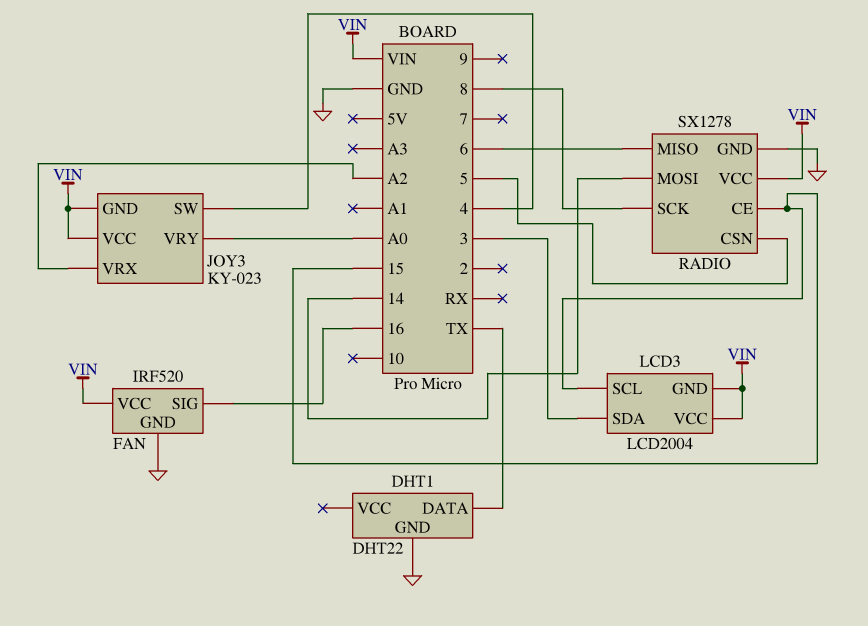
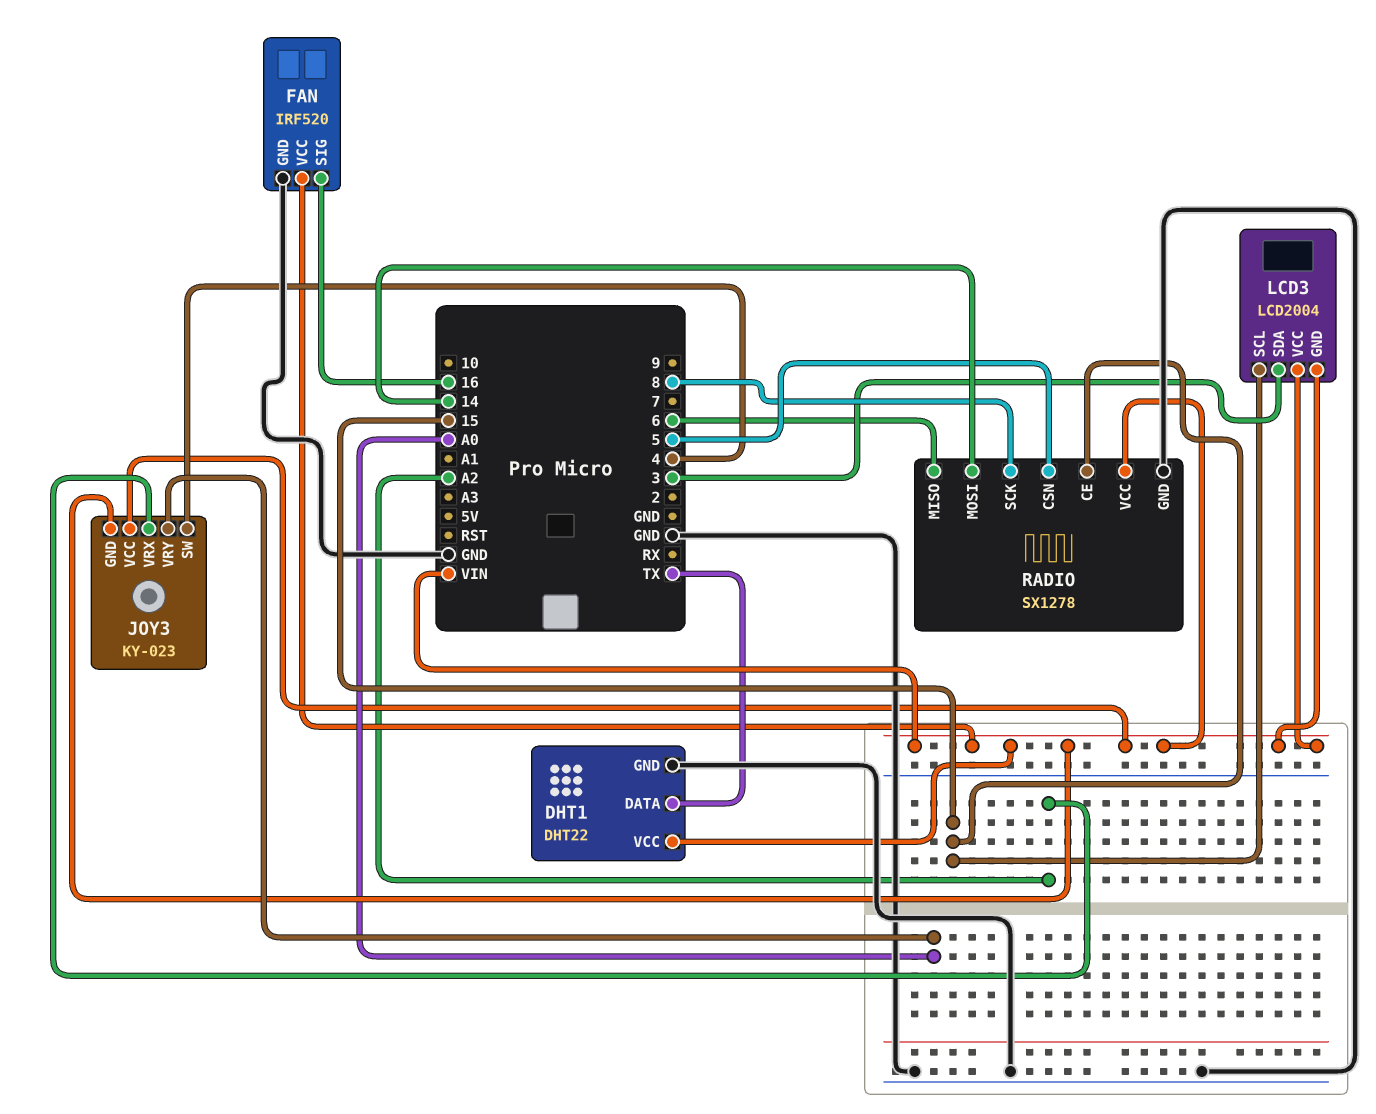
DHT1 pin VCC: none -> VIN

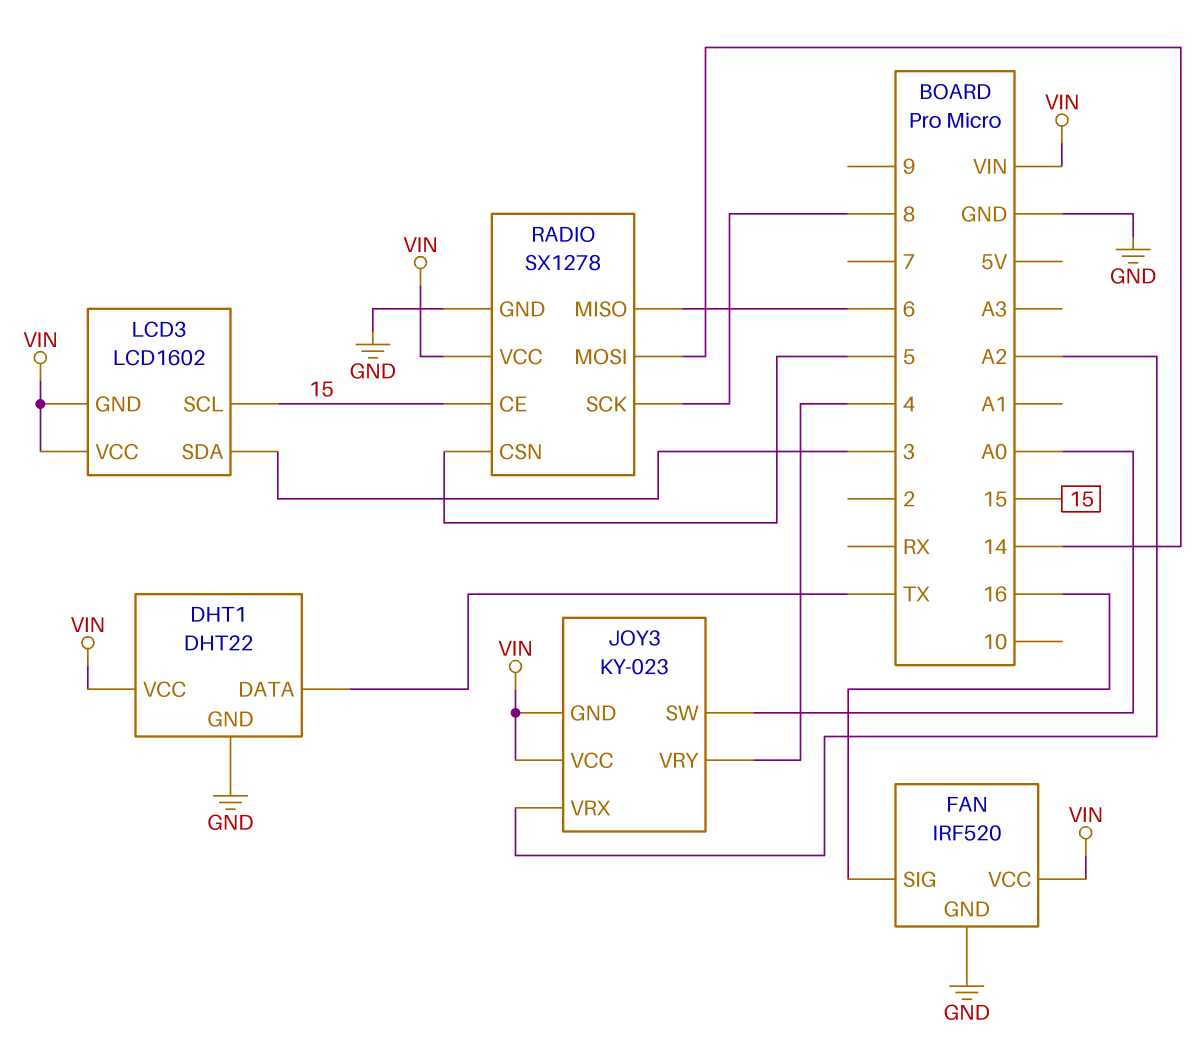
JOY3 pin SW: 4 -> A0
JOY3 pin VRY: A0 -> 4
LCD3: LCD2004 -> LCD1602

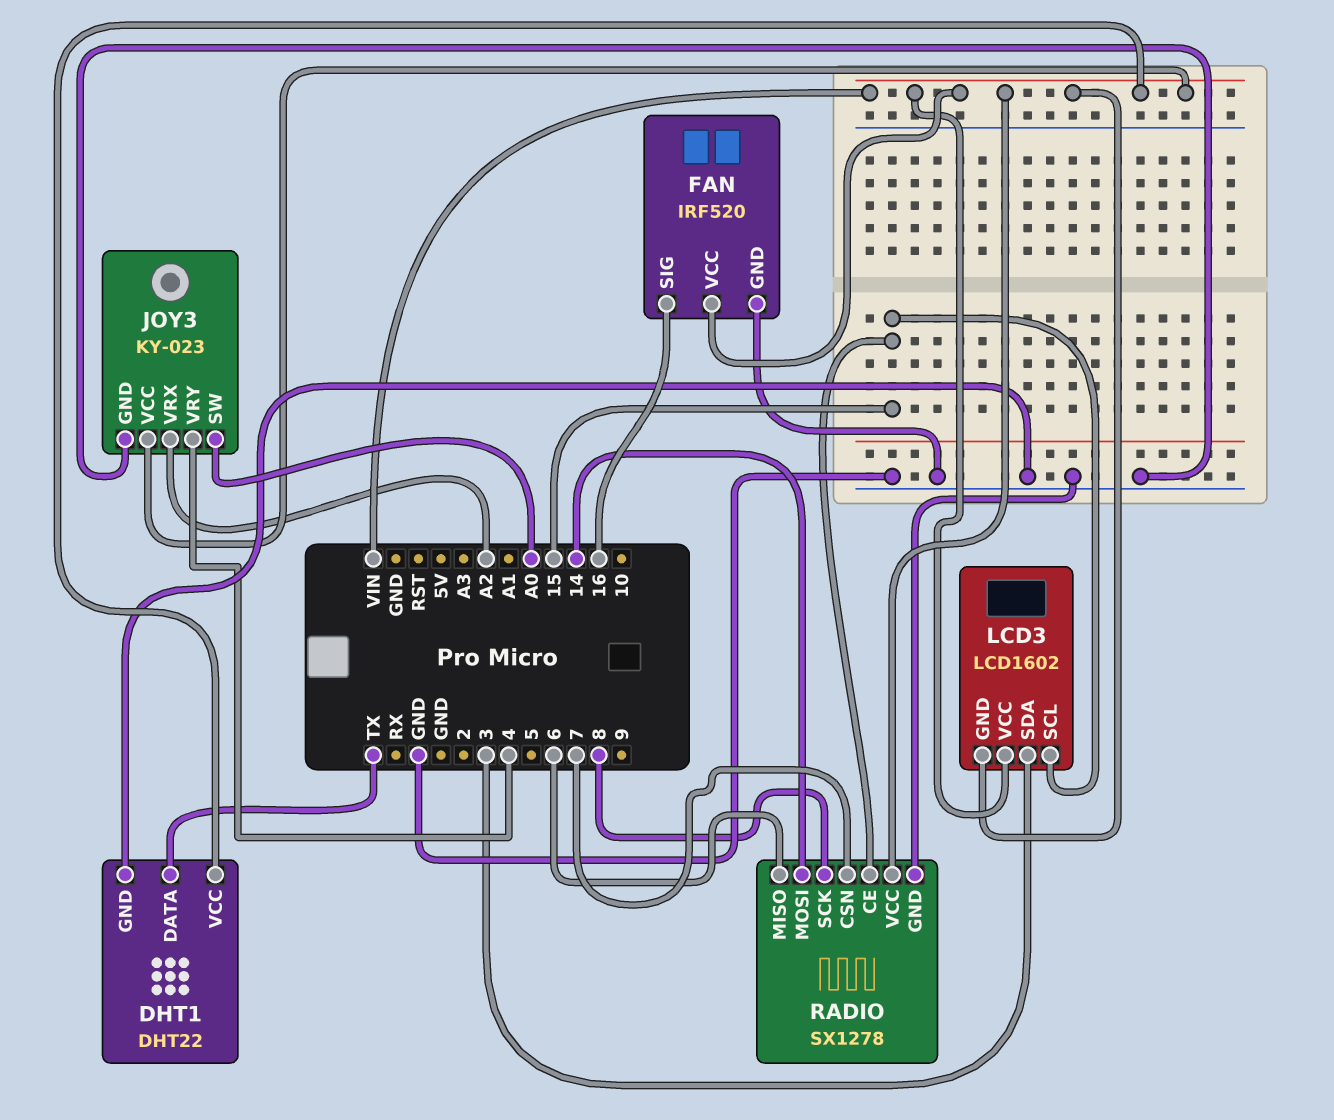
JOY3 pin GND: VIN -> GND
RADIO pin CSN: 5 -> 7

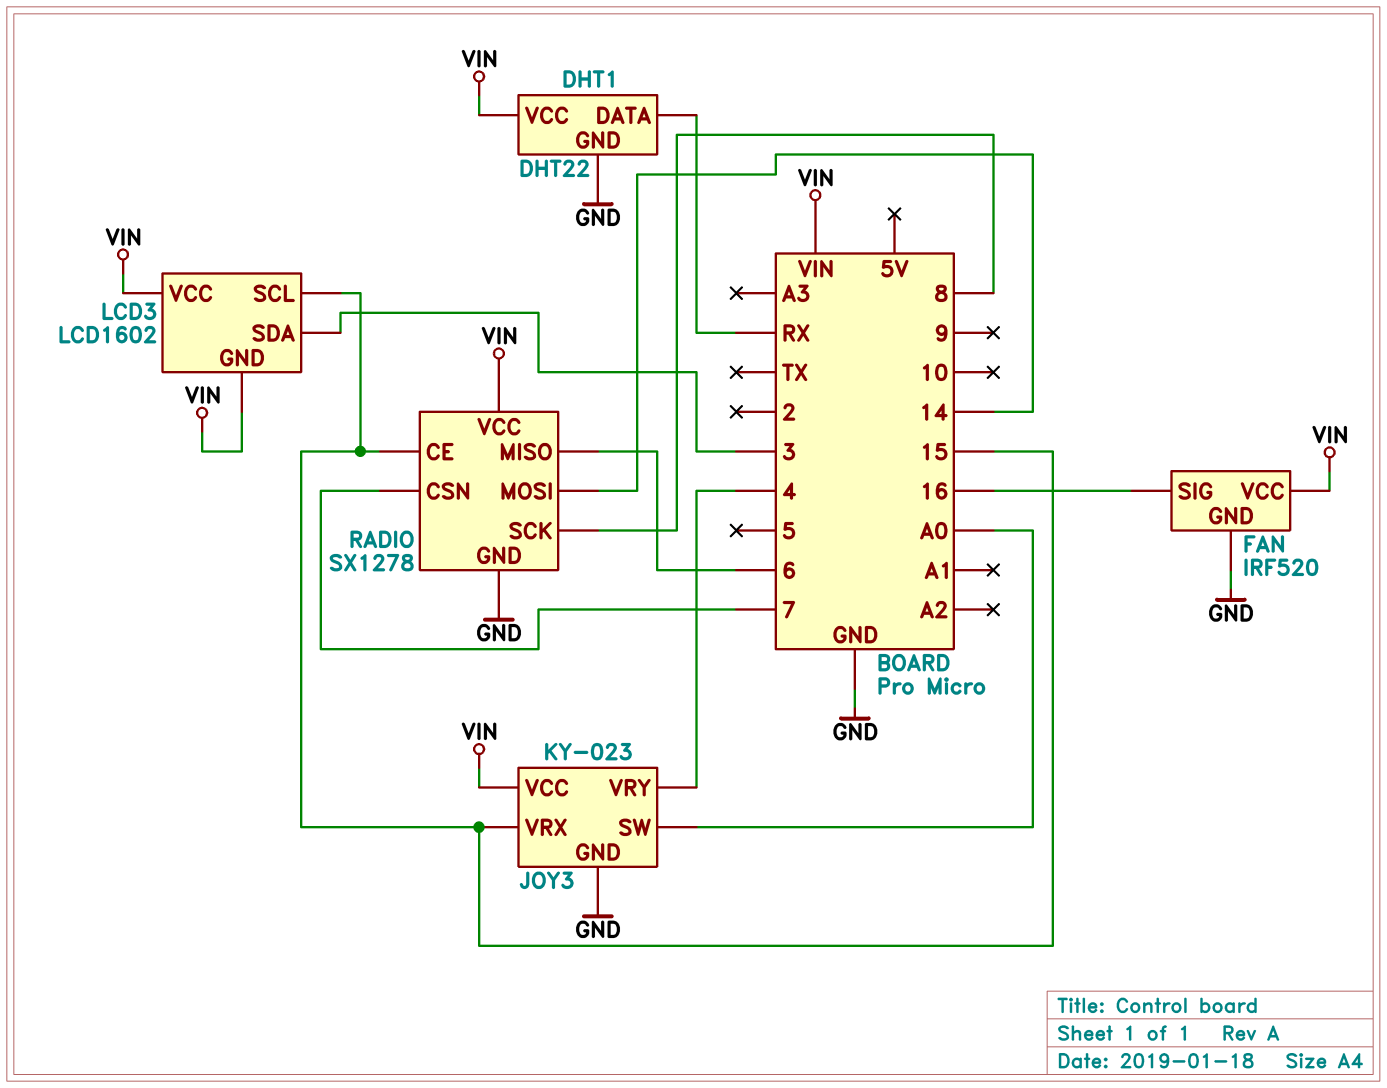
DHT1 pin DATA: TX -> RX
JOY3 pin VRX: A2 -> 15

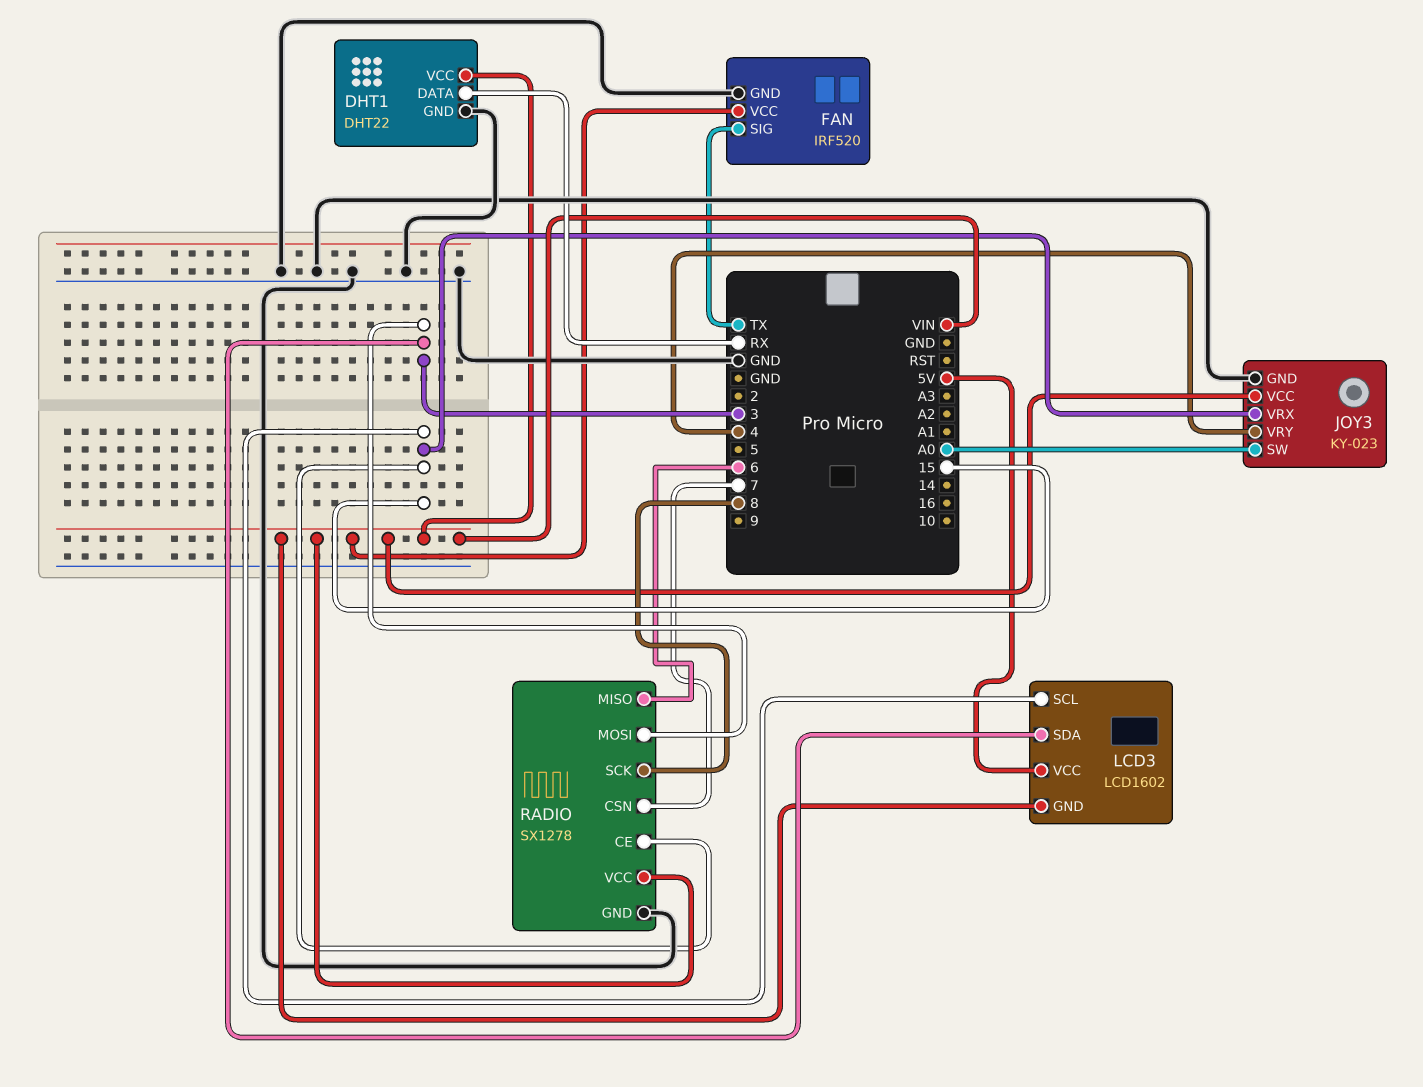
FAN pin SIG: 16 -> TX
LCD3 pin VCC: VIN -> 5V
RADIO pin MOSI: 14 -> 3

